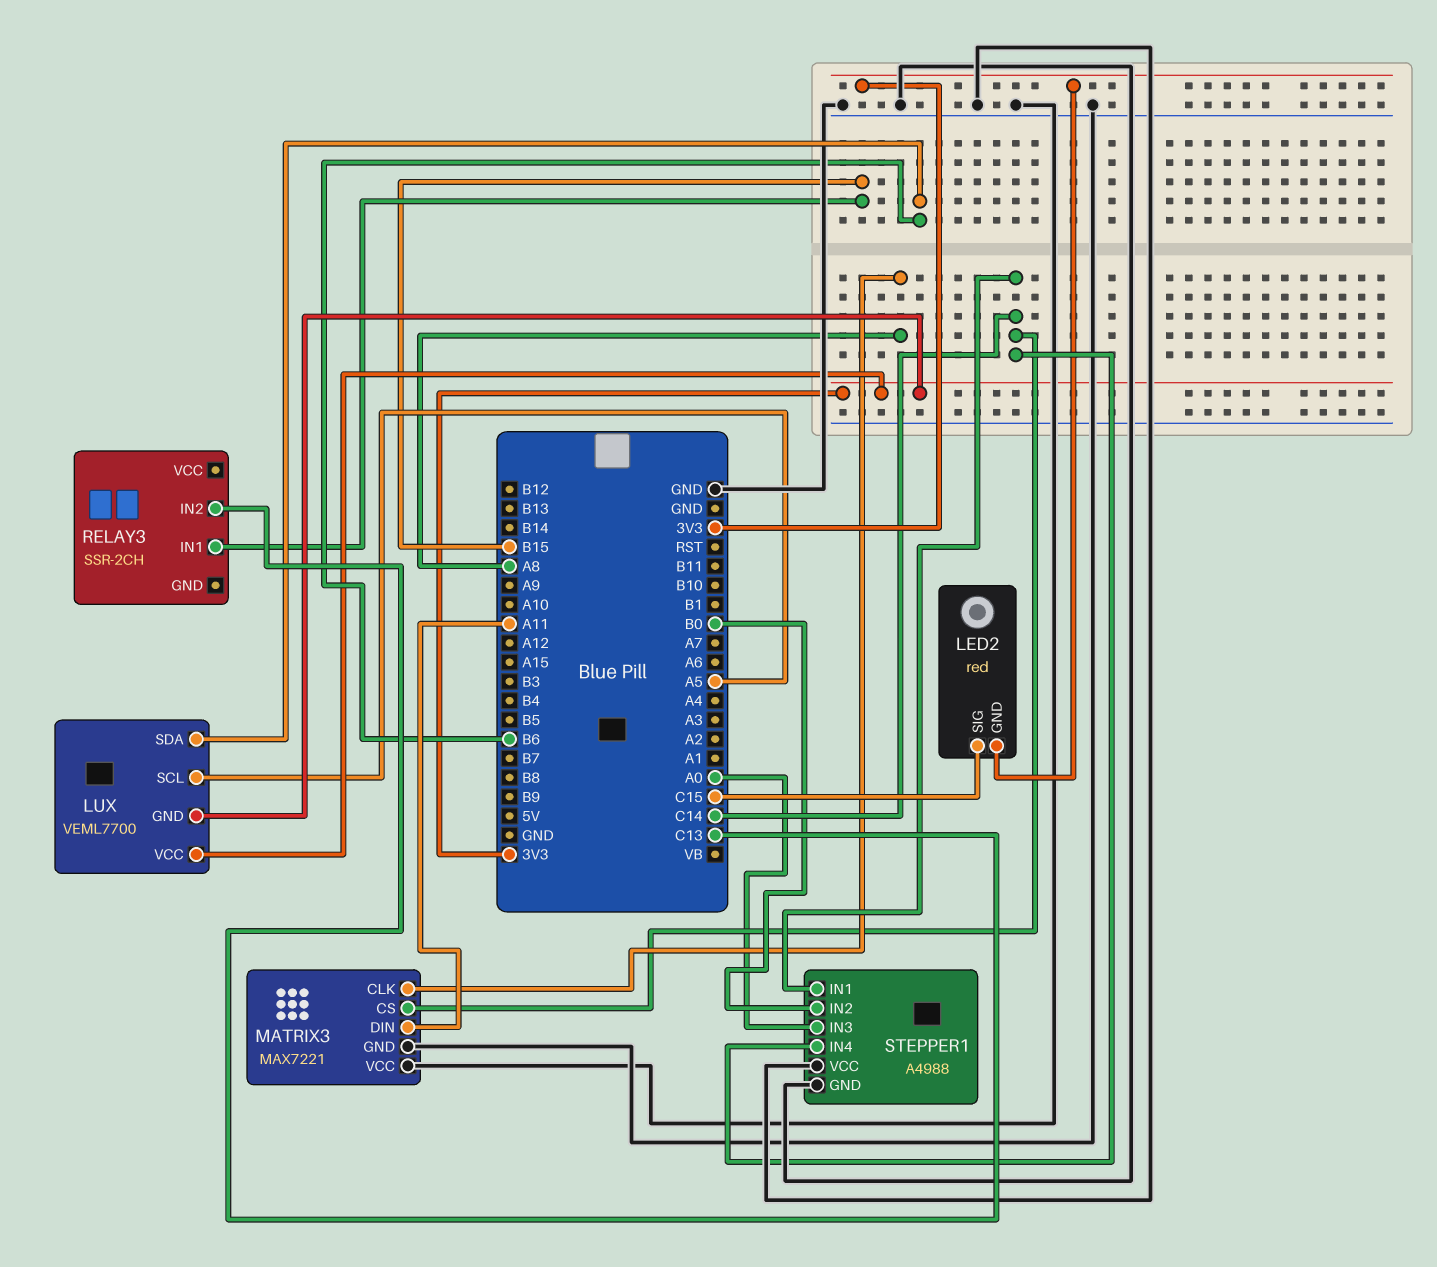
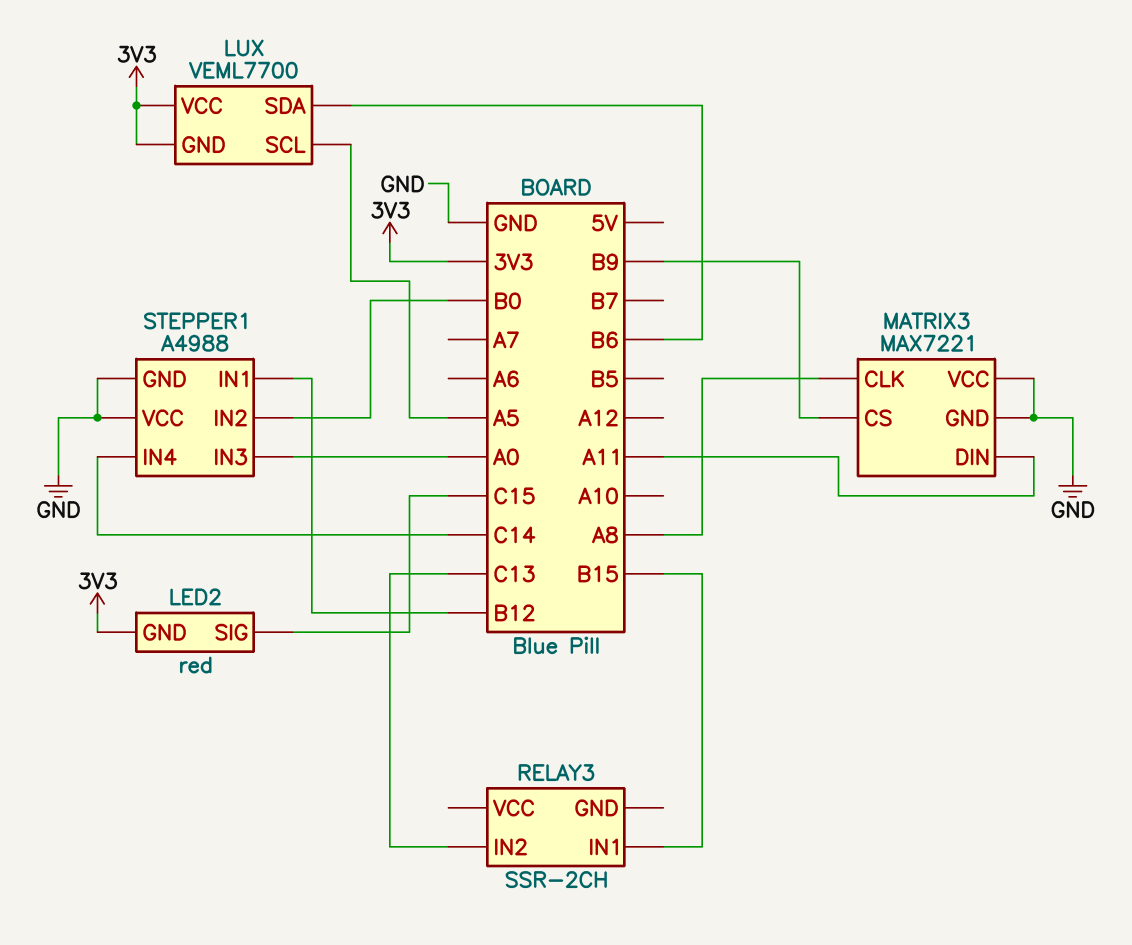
MATRIX3 pin CS: C14 -> B9
STEPPER1 pin IN1: C14 -> B12

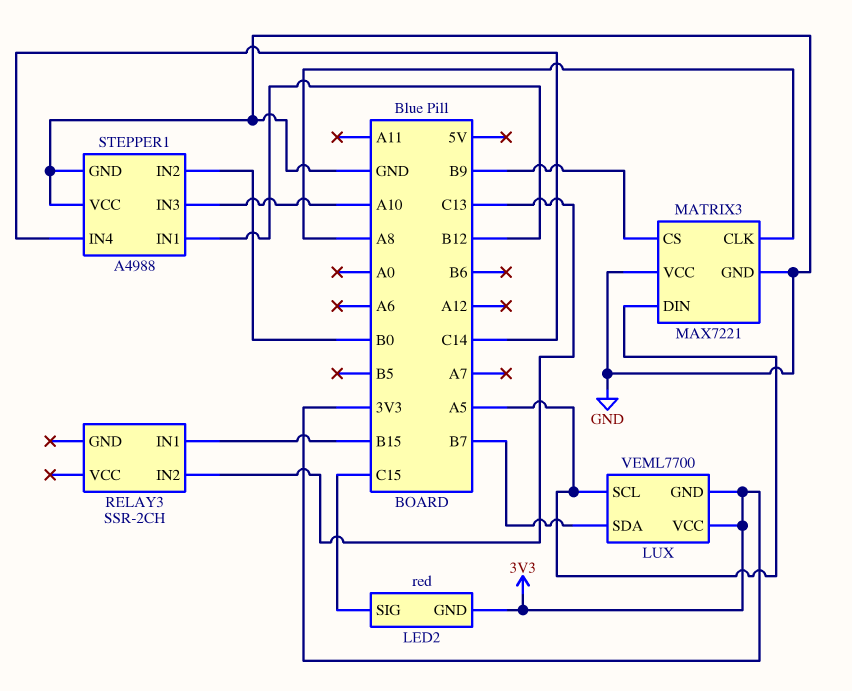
LUX pin SDA: B6 -> B7
MATRIX3 pin DIN: A11 -> A5
STEPPER1 pin IN3: A0 -> A10

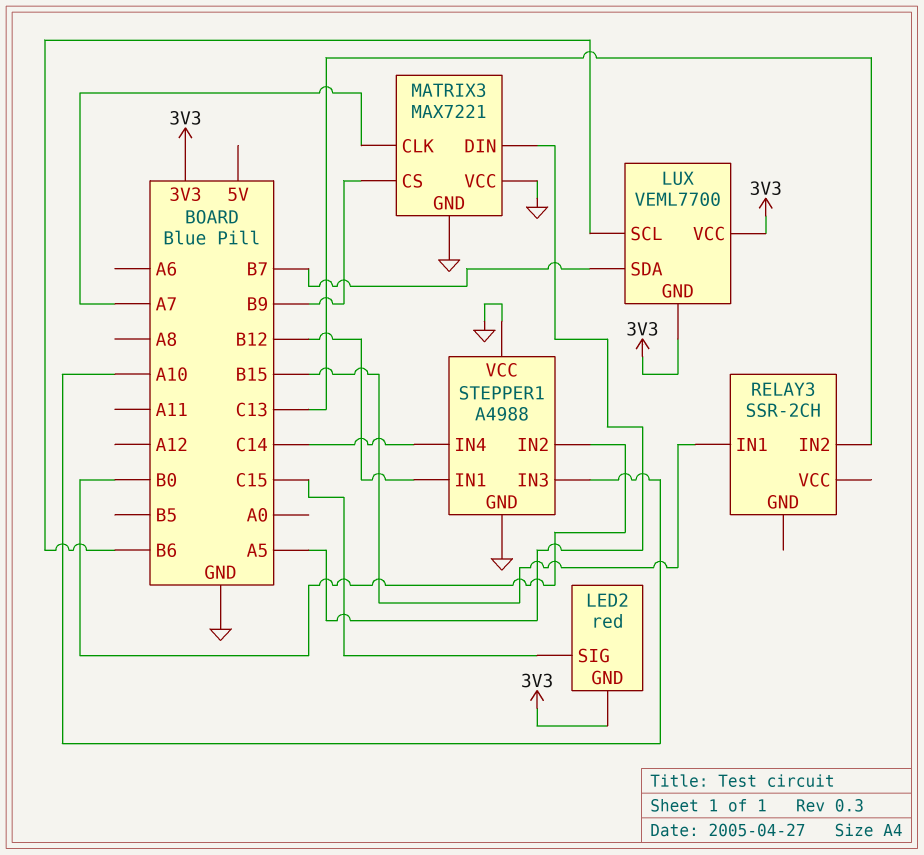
LUX pin SCL: A5 -> B6
MATRIX3 pin CLK: A8 -> A7

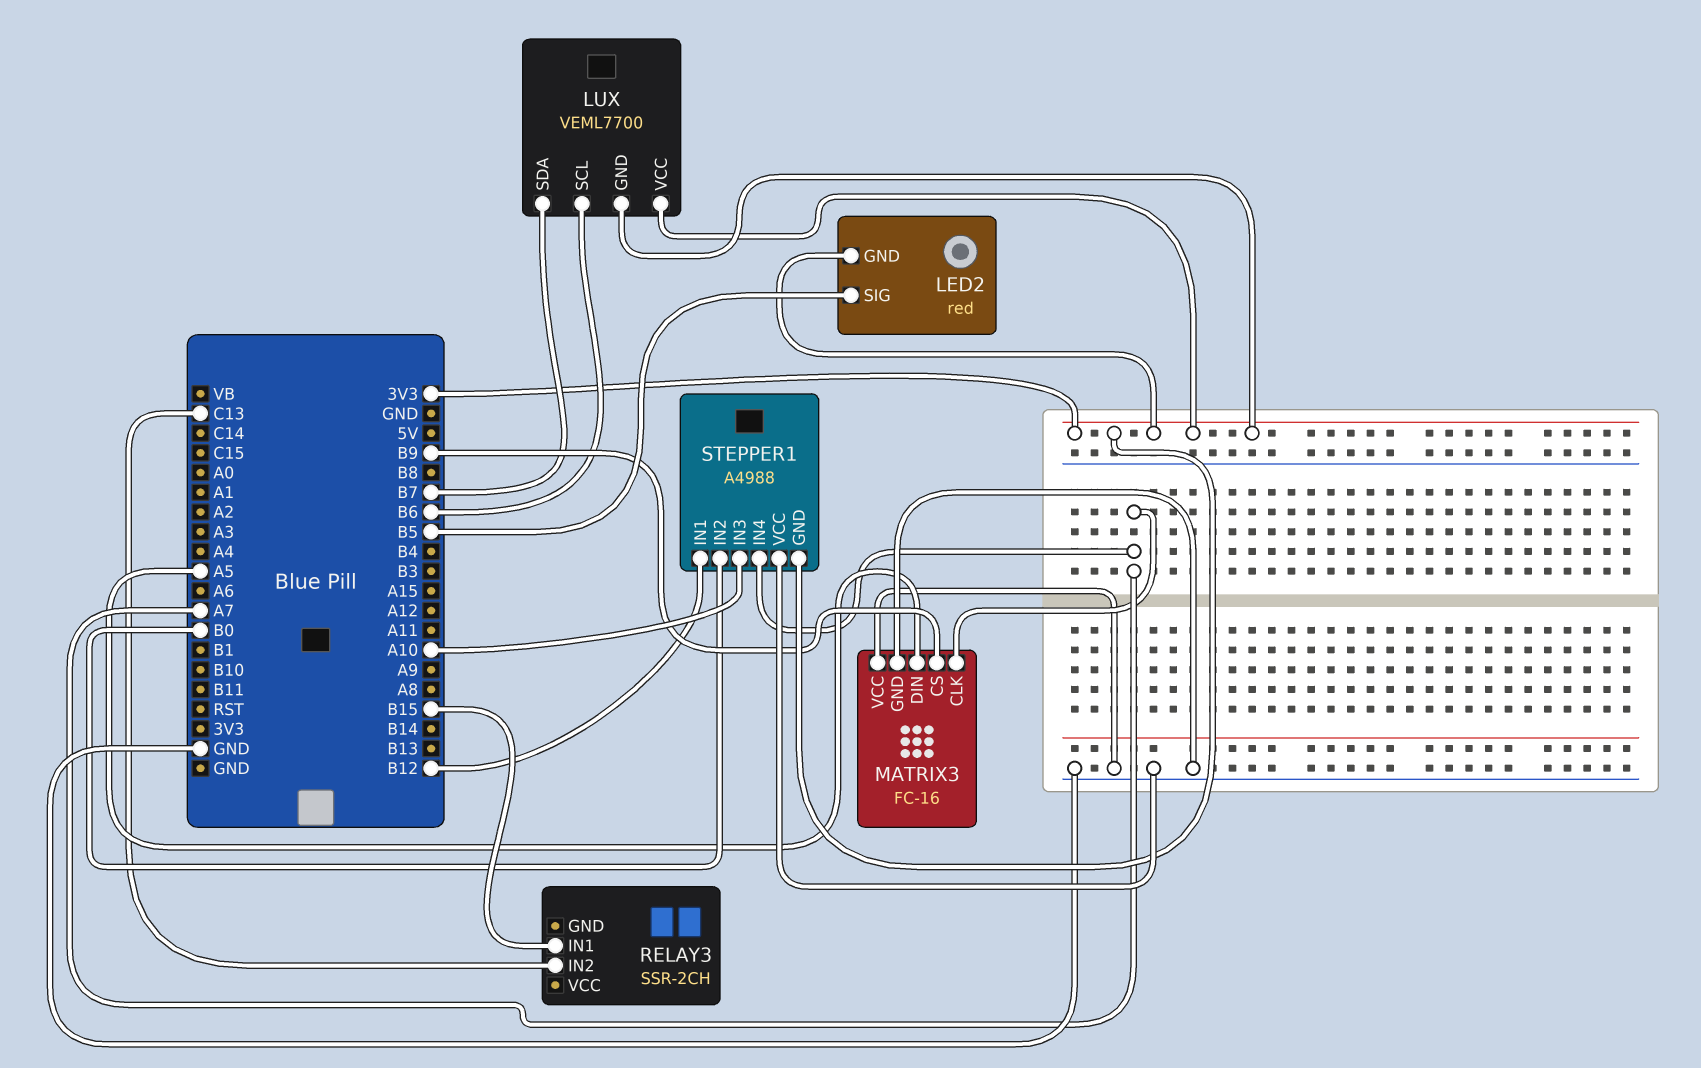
LED2 pin SIG: C15 -> B5
MATRIX3: MAX7221 -> FC-16
STEPPER1 pin GND: GND -> 3V3
STEPPER1 pin IN4: C14 -> A7

